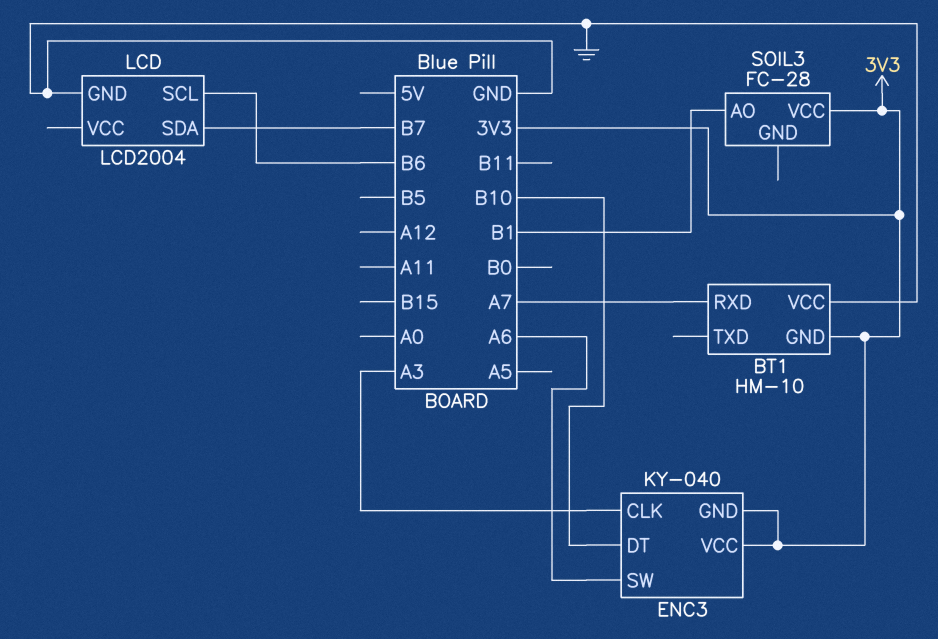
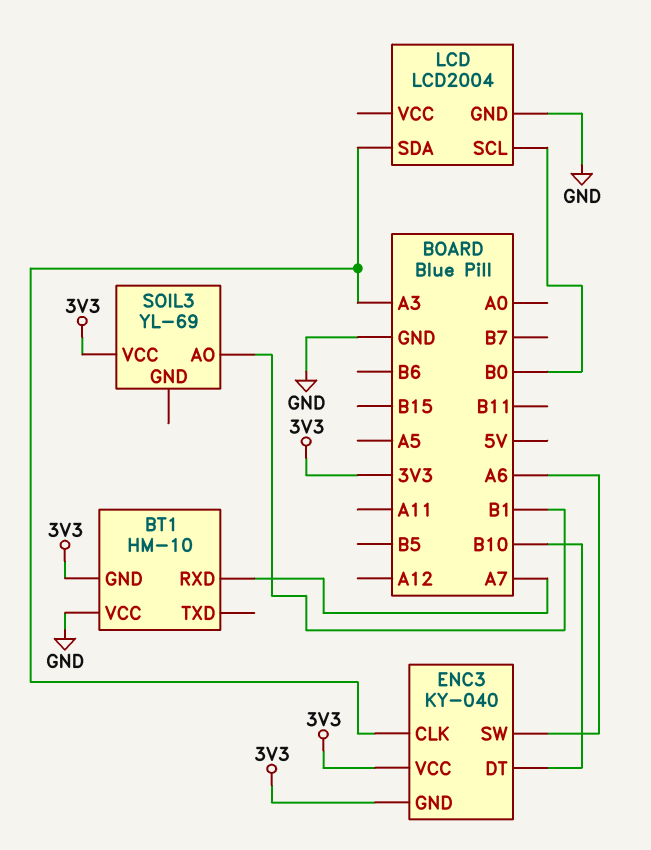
LCD pin SCL: B6 -> B0
LCD pin SDA: B7 -> A3
SOIL3: FC-28 -> YL-69

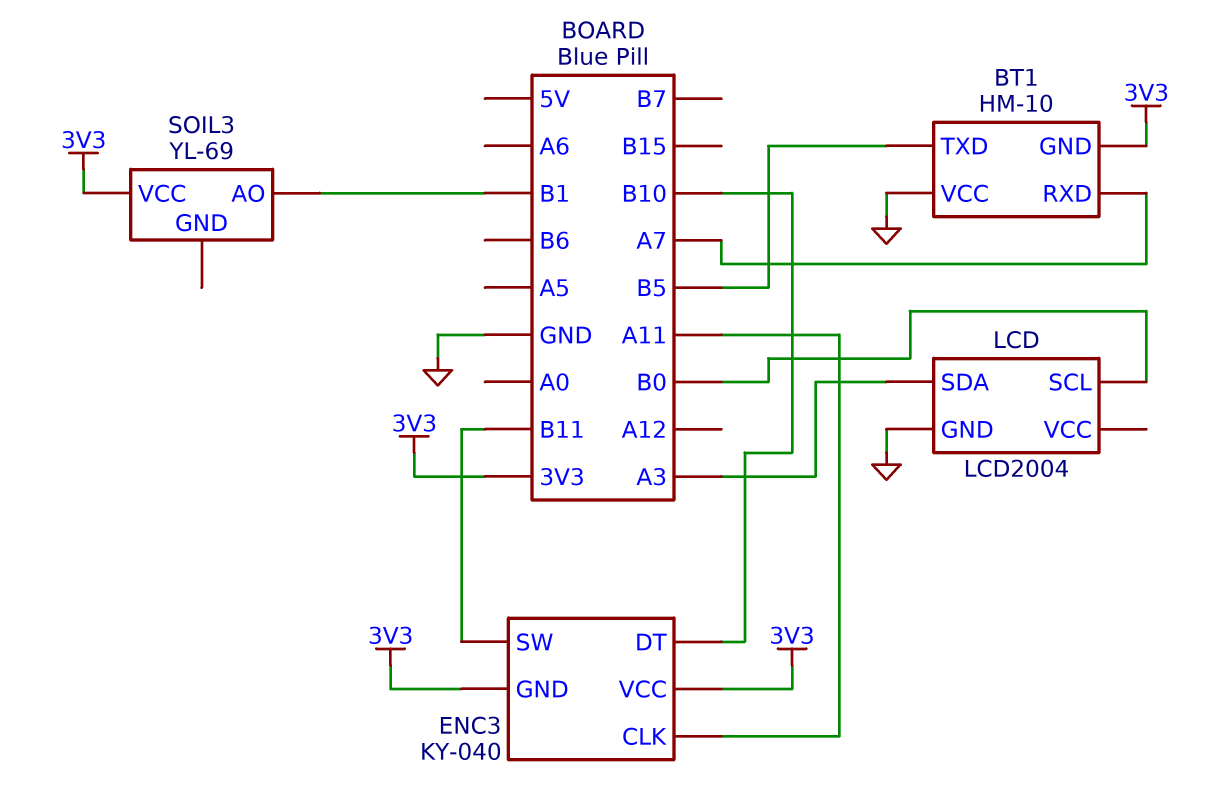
BT1 pin TXD: none -> B5
ENC3 pin CLK: A3 -> A11
ENC3 pin SW: A6 -> B11

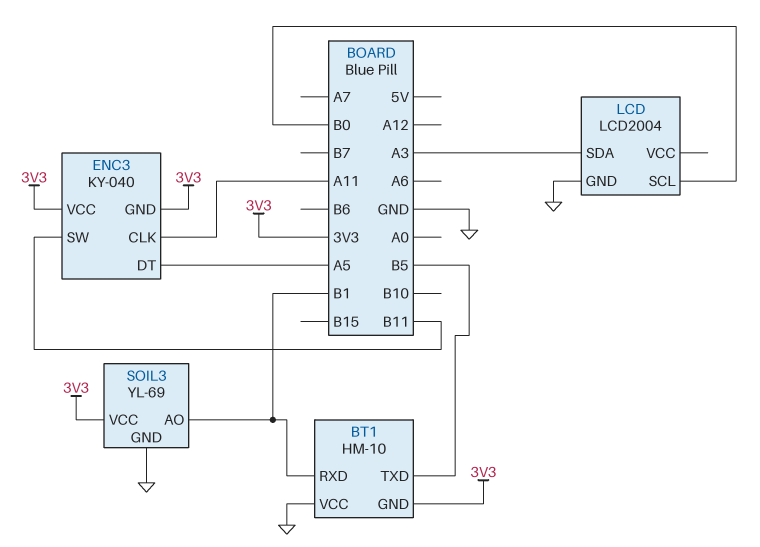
BT1 pin RXD: A7 -> B1
ENC3 pin DT: B10 -> A5
SOIL3 pin GND: none -> GND

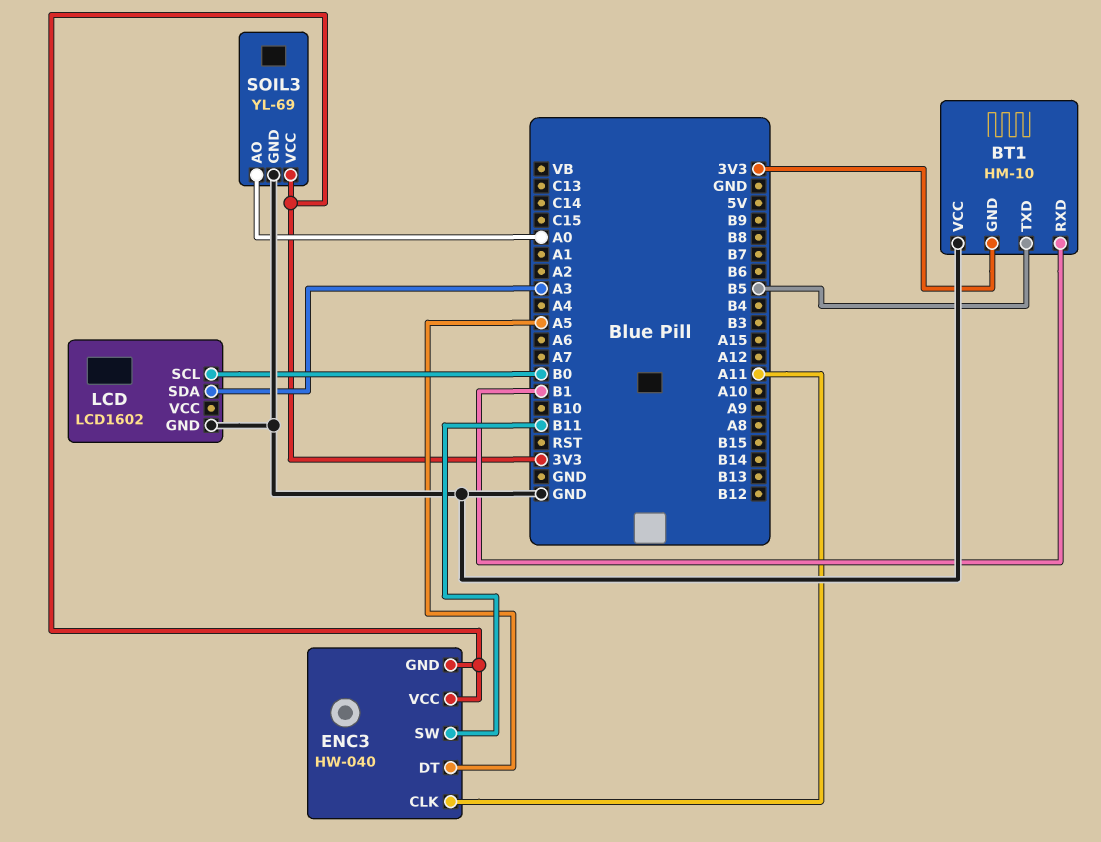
ENC3: KY-040 -> HW-040
LCD: LCD2004 -> LCD1602
SOIL3 pin AO: B1 -> A0

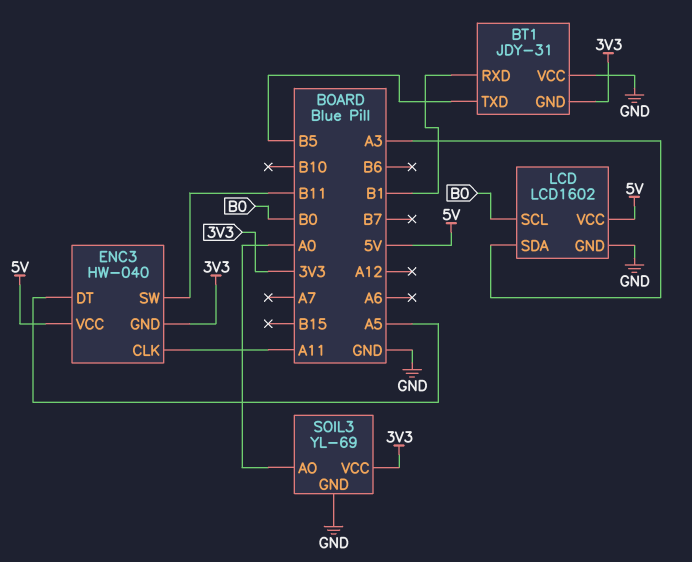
BT1: HM-10 -> JDY-31
ENC3 pin VCC: 3V3 -> 5V
LCD pin VCC: none -> 5V

